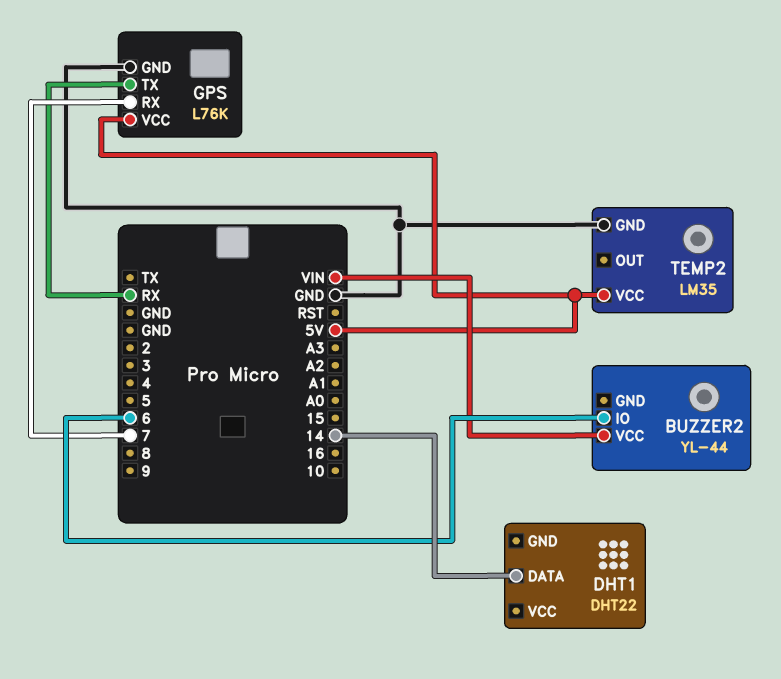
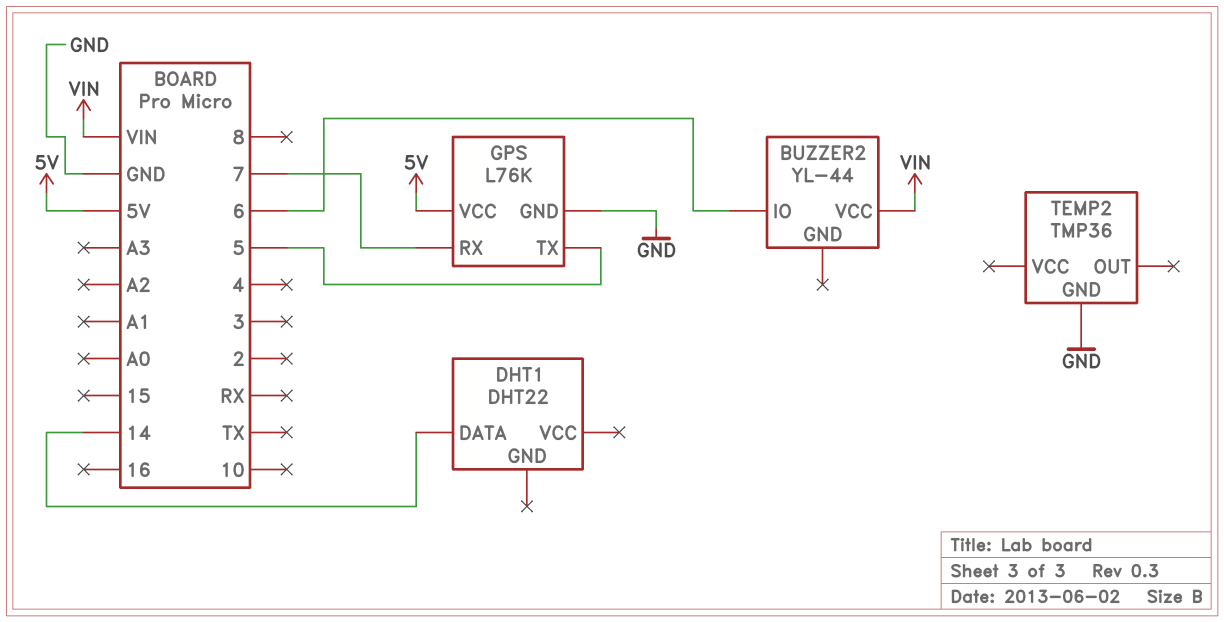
GPS pin TX: RX -> 5
TEMP2: LM35 -> TMP36
TEMP2 pin VCC: 5V -> none

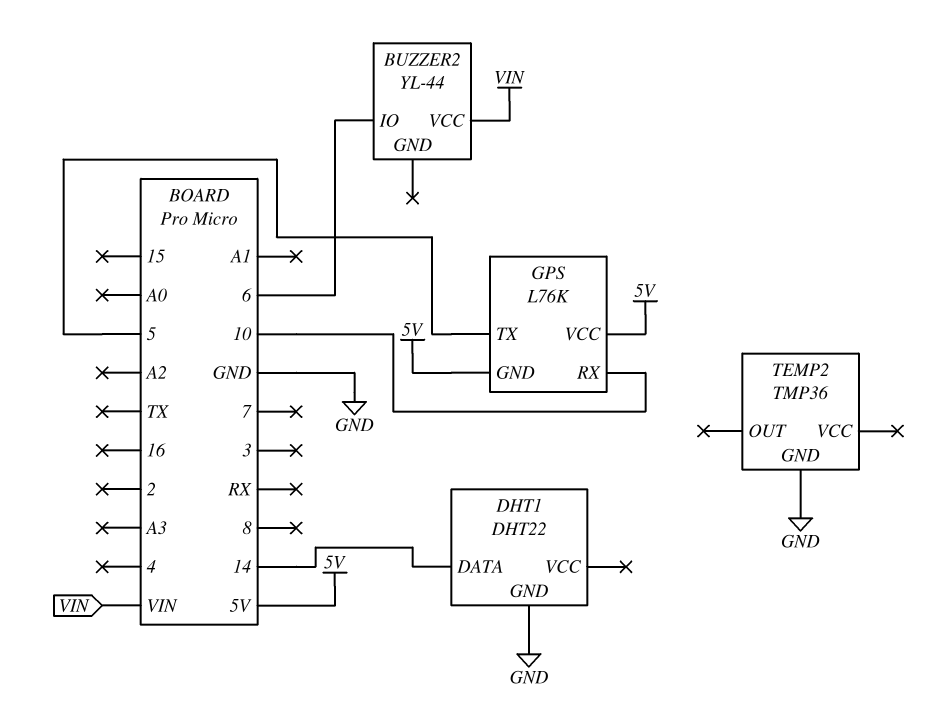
DHT1 pin GND: none -> GND
GPS pin GND: GND -> 5V
GPS pin RX: 7 -> 10

